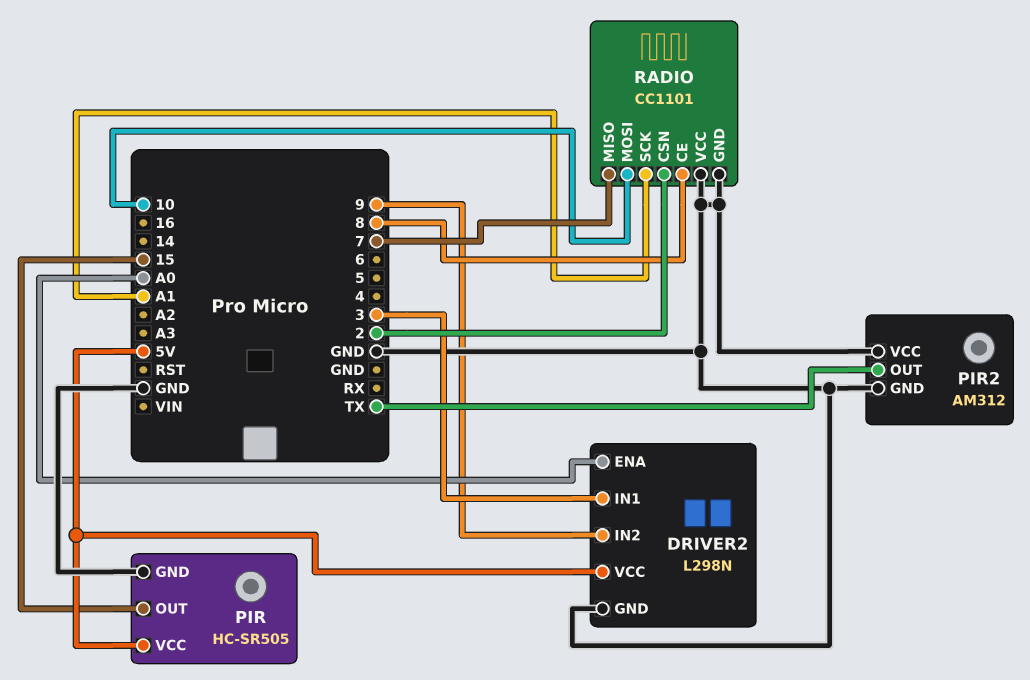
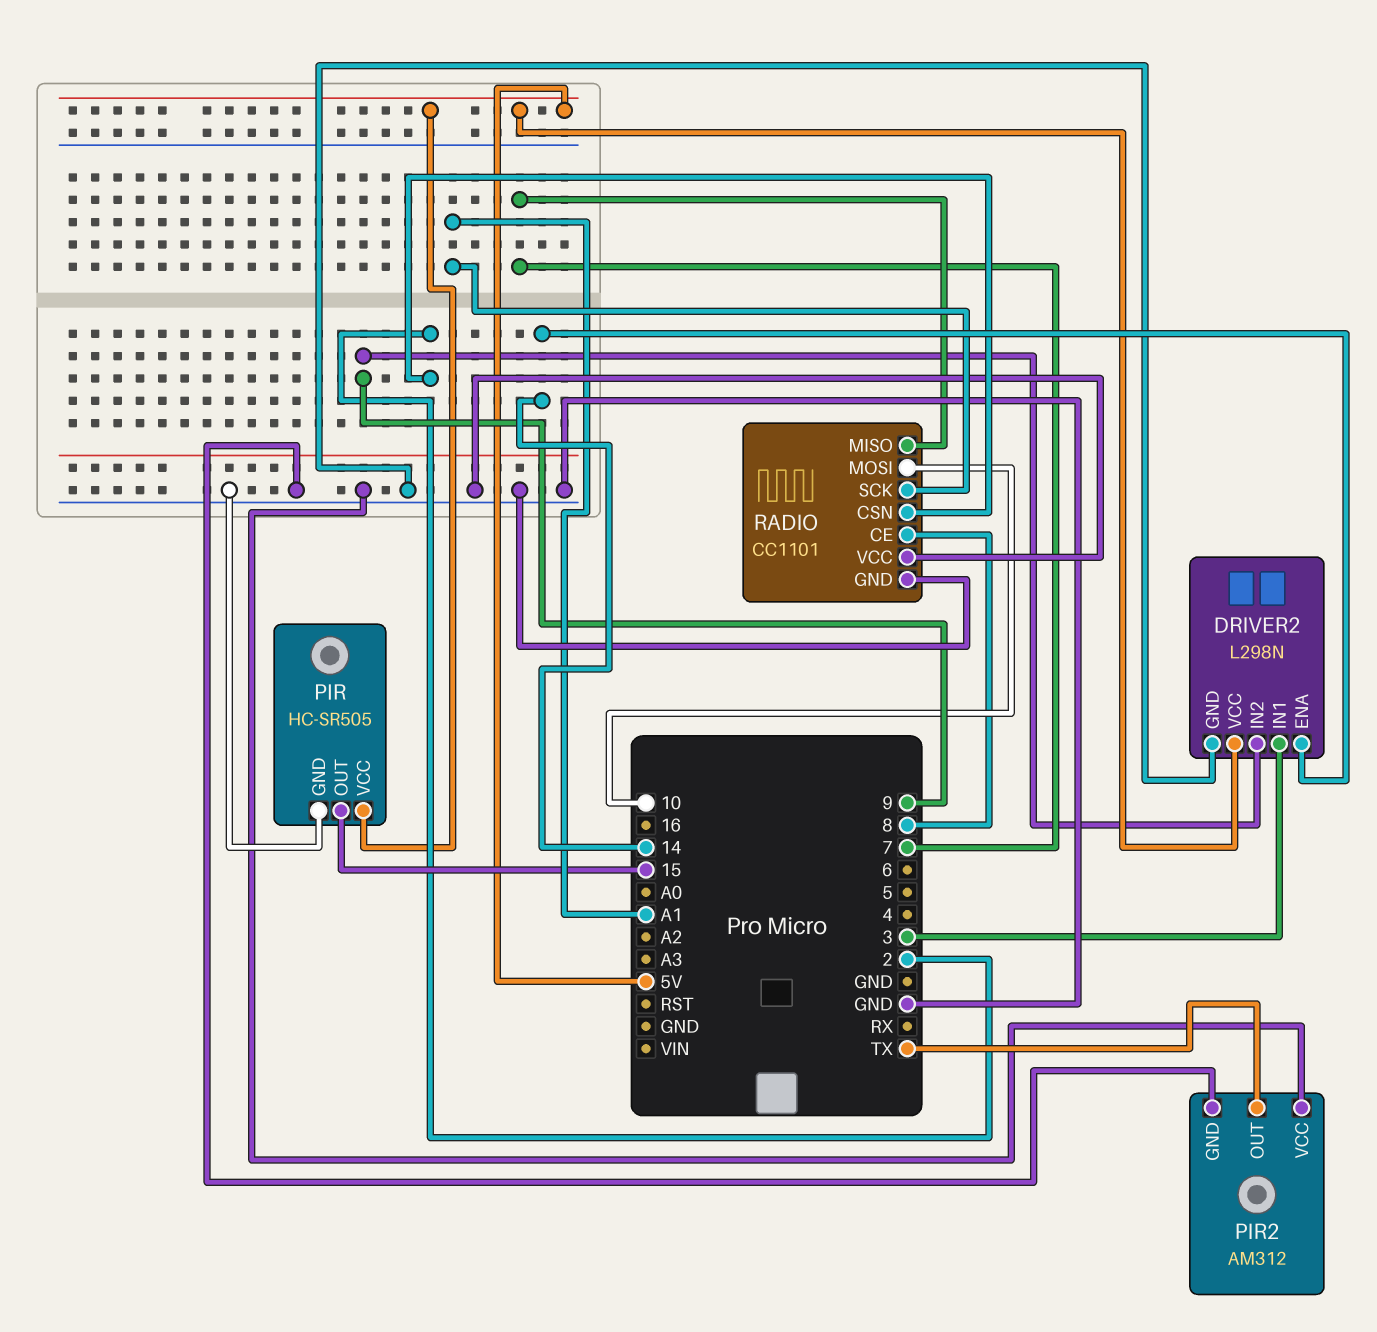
DRIVER2 pin ENA: A0 -> 14

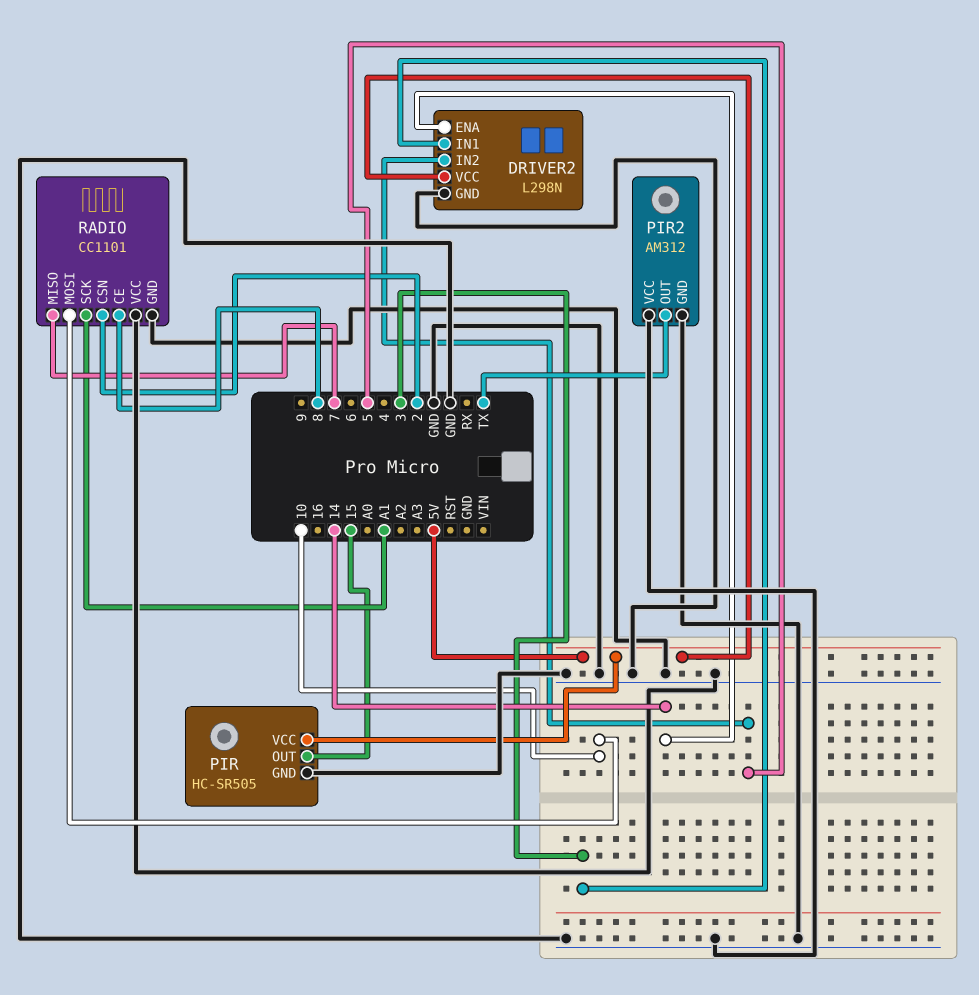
DRIVER2 pin IN2: 9 -> 5

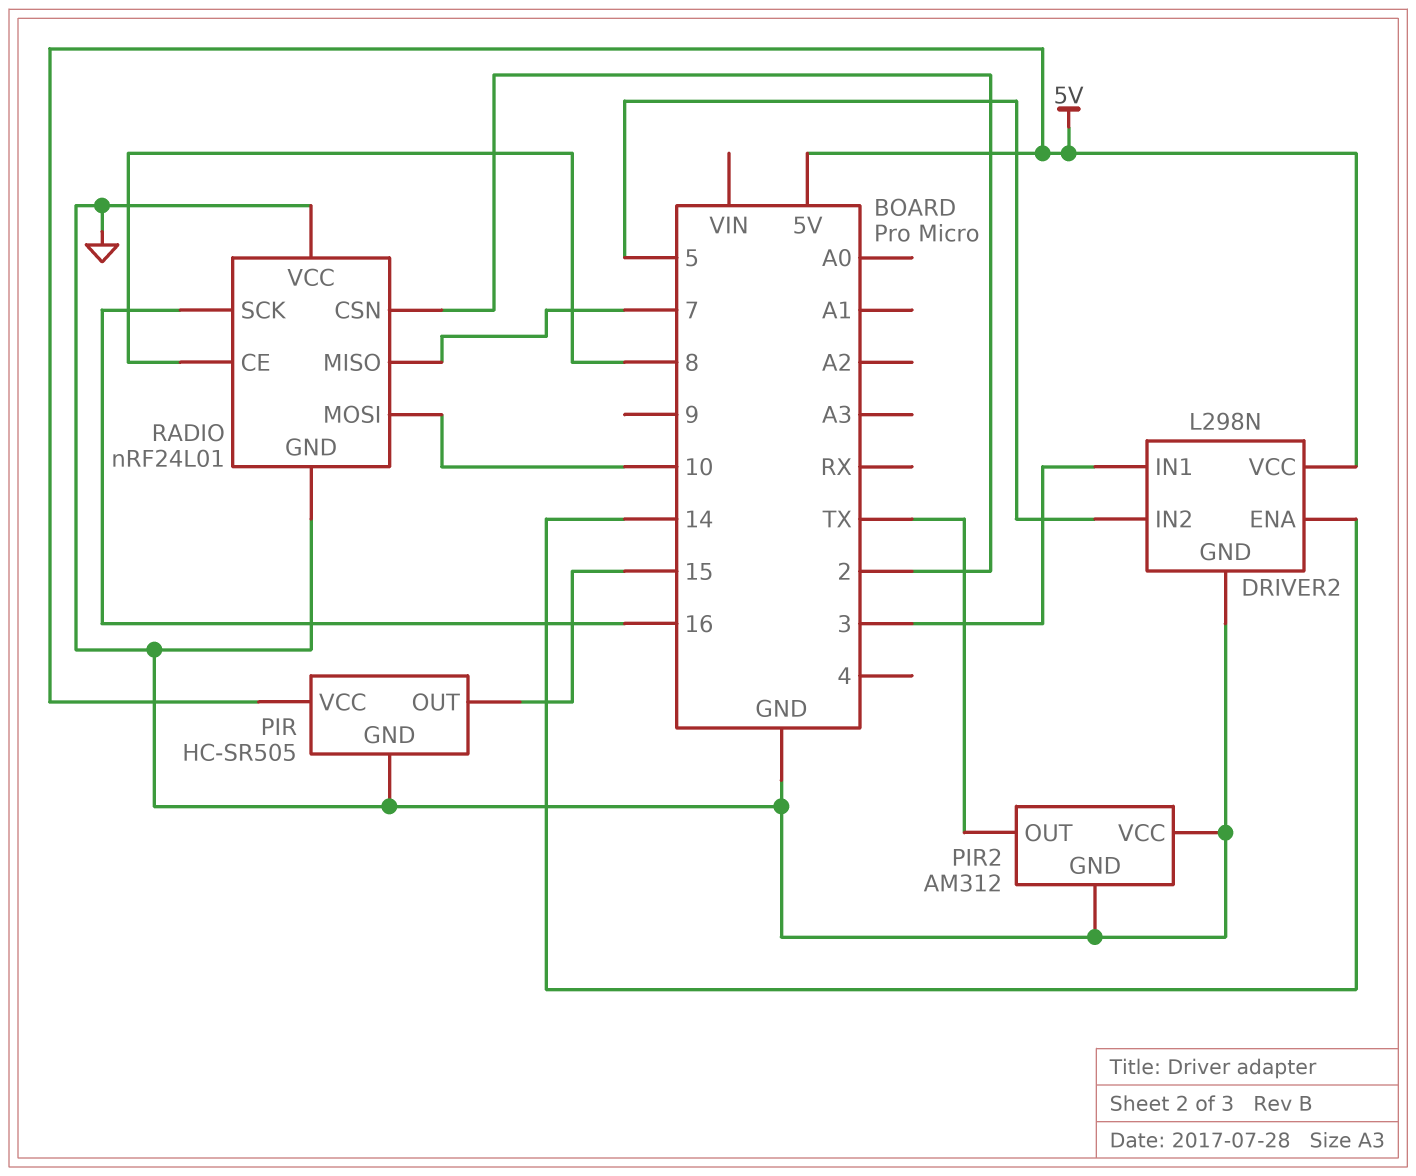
RADIO: CC1101 -> nRF24L01
RADIO pin SCK: A1 -> 16

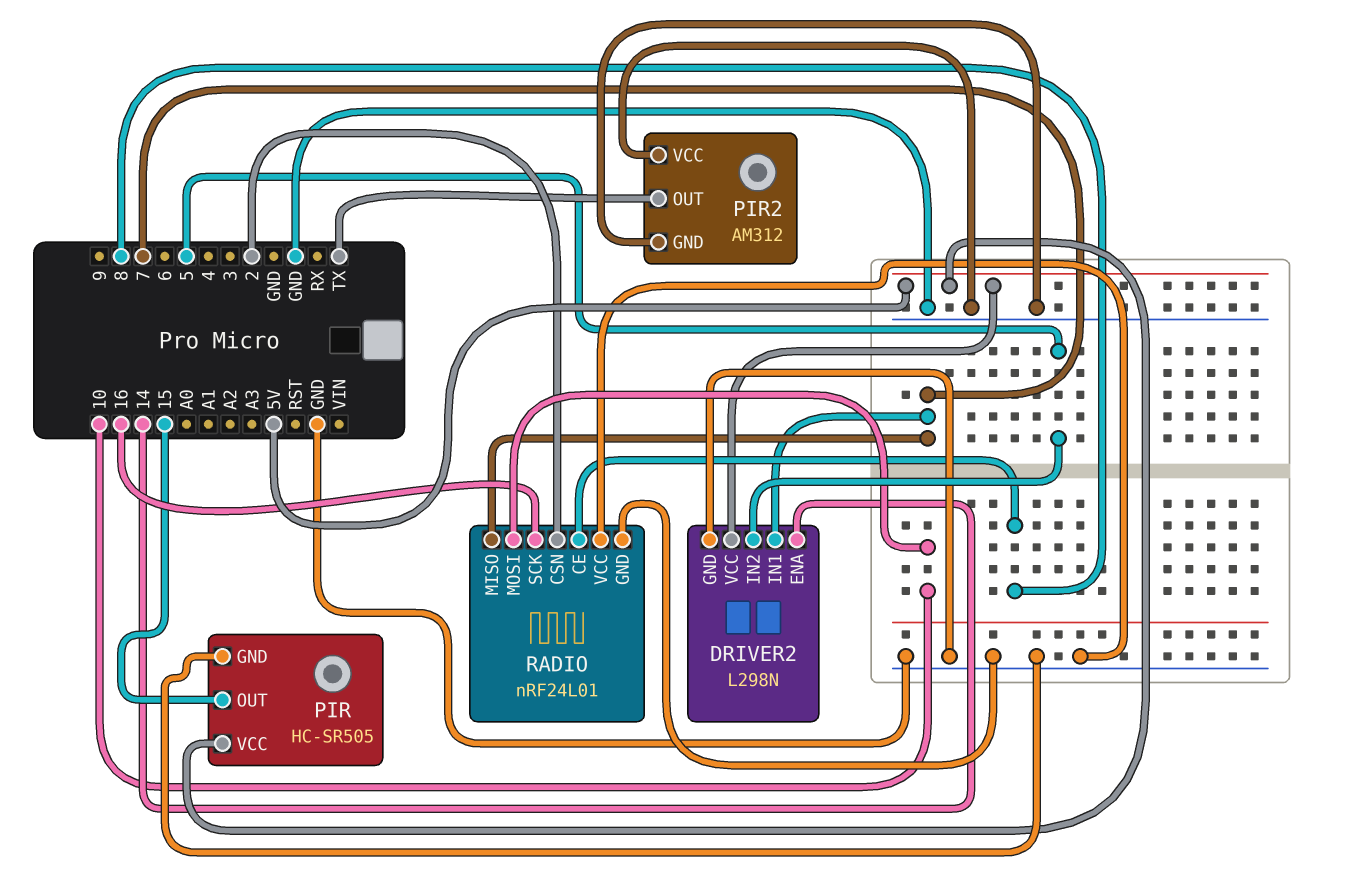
DRIVER2 pin IN1: 3 -> 7

